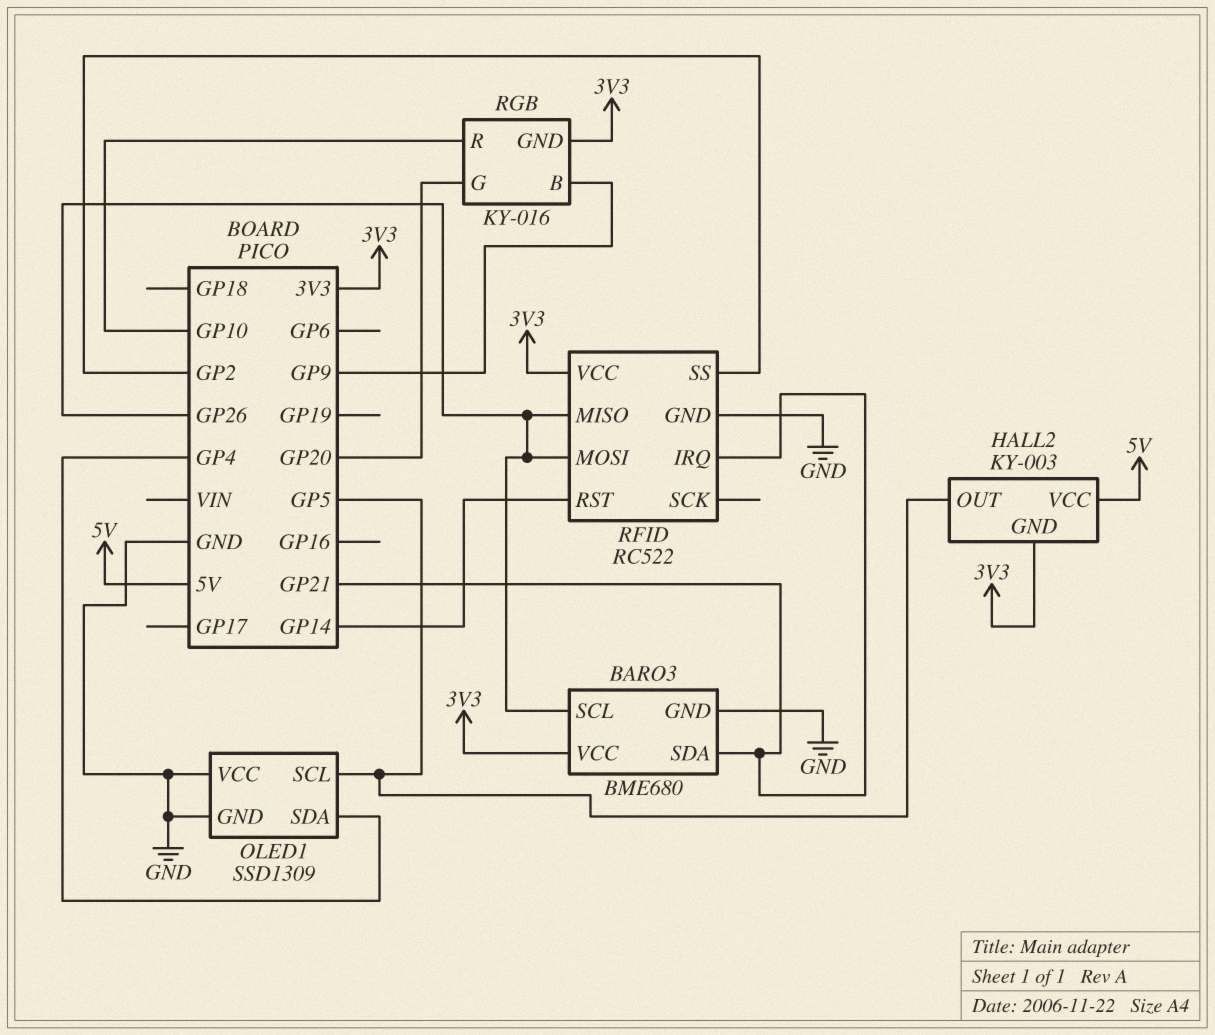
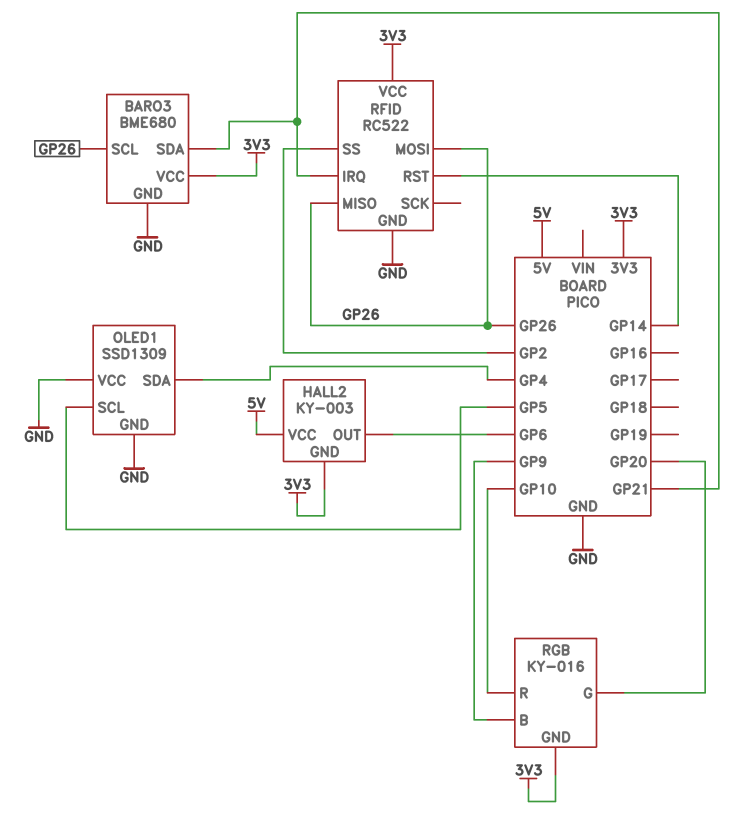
HALL2 pin OUT: GP5 -> GP6

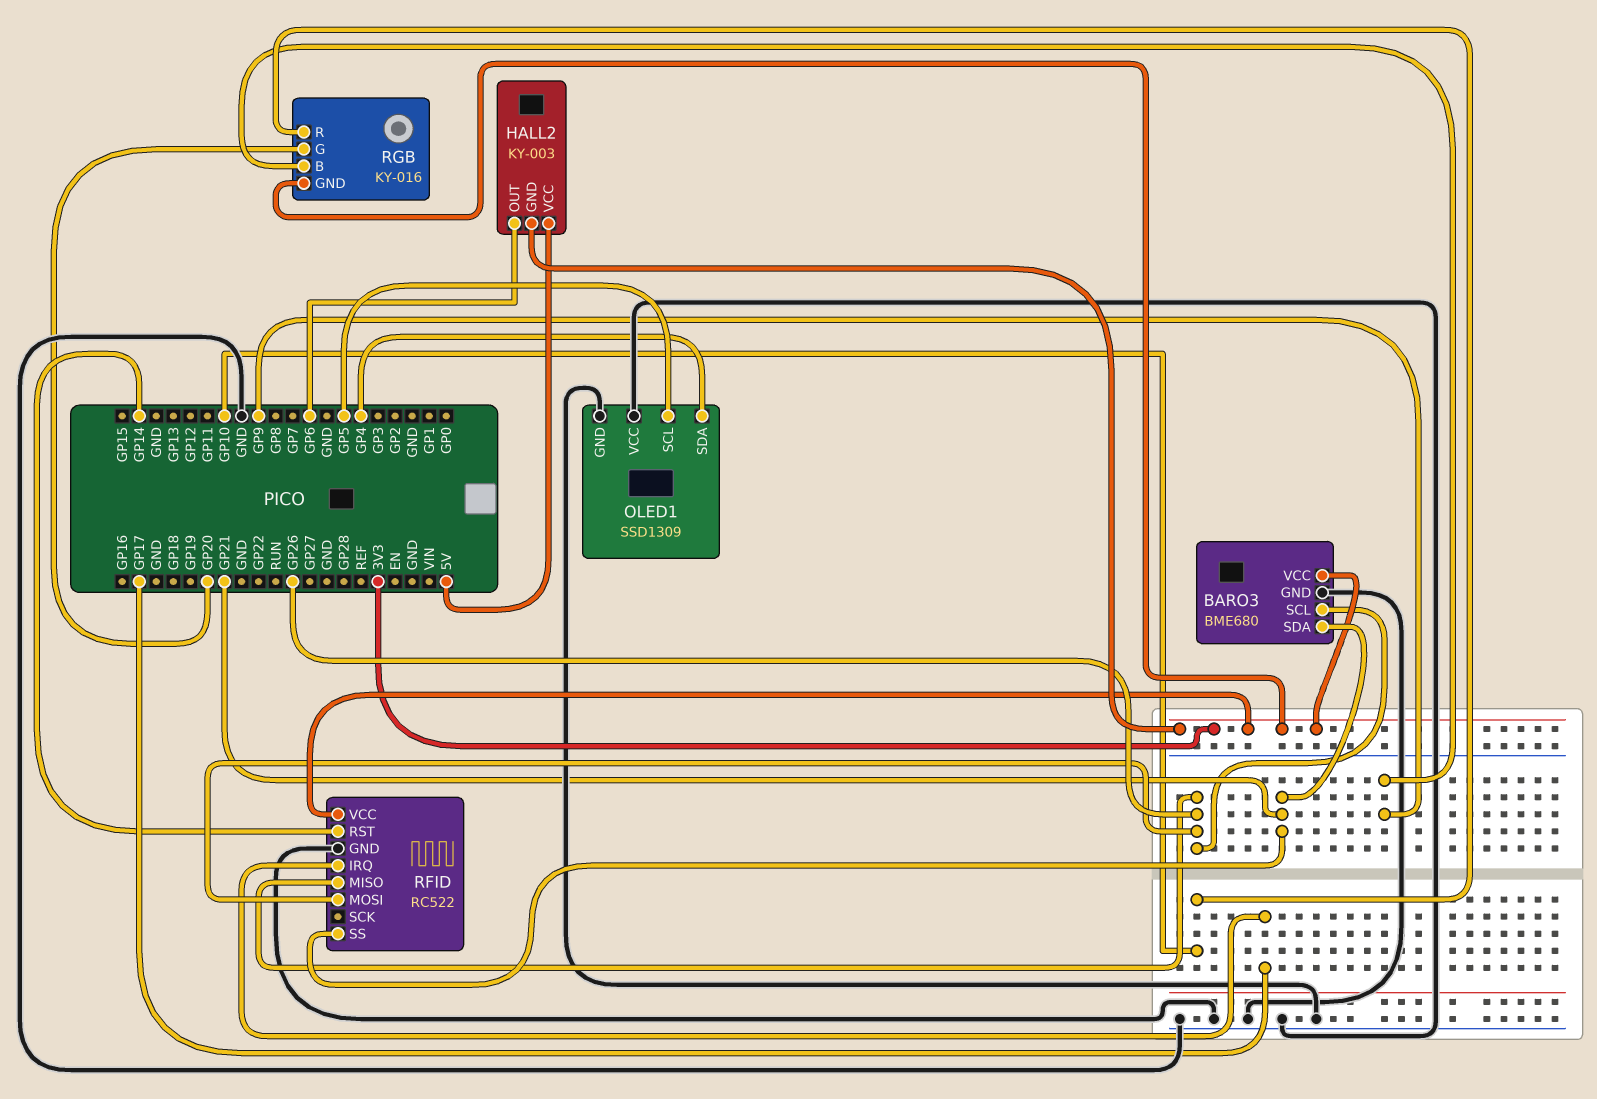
RFID pin IRQ: GP21 -> GP17
RFID pin SS: GP2 -> GP21

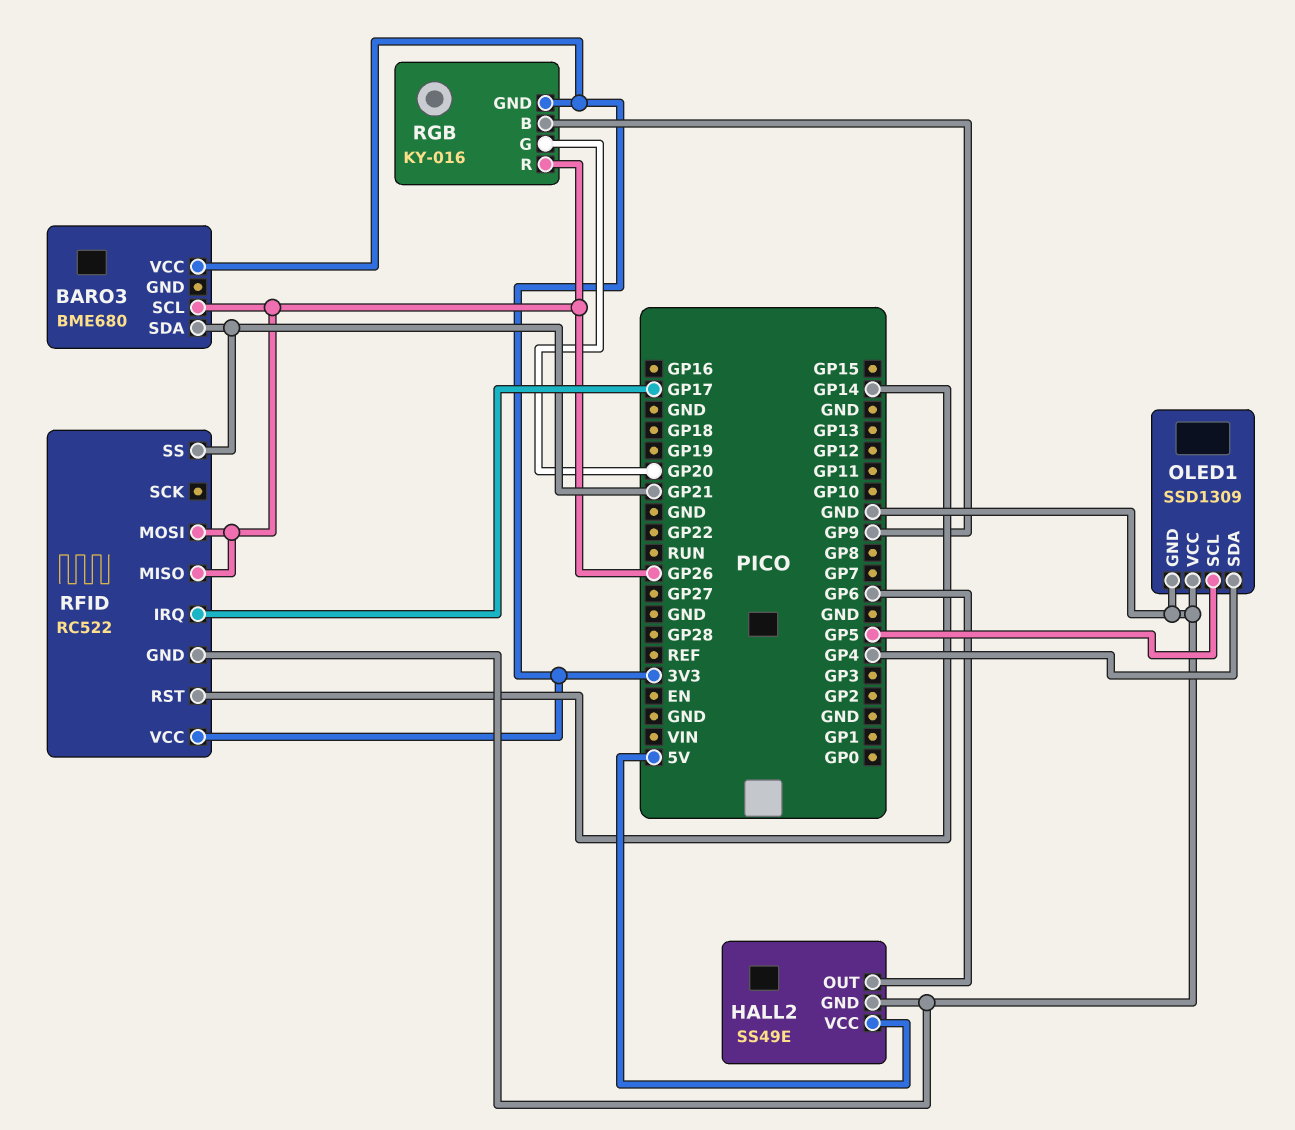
BARO3 pin GND: GND -> none
HALL2: KY-003 -> SS49E
HALL2 pin GND: 3V3 -> GND
RGB pin R: GP10 -> GP26

